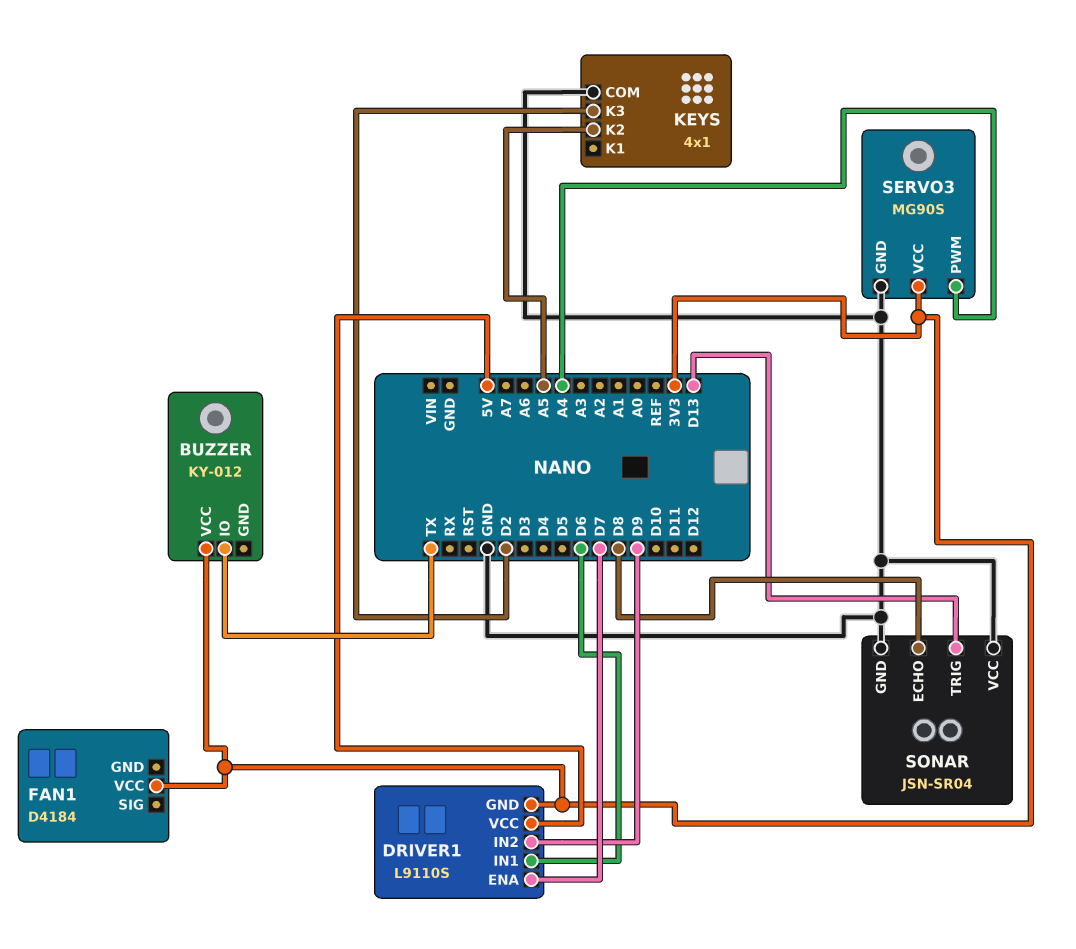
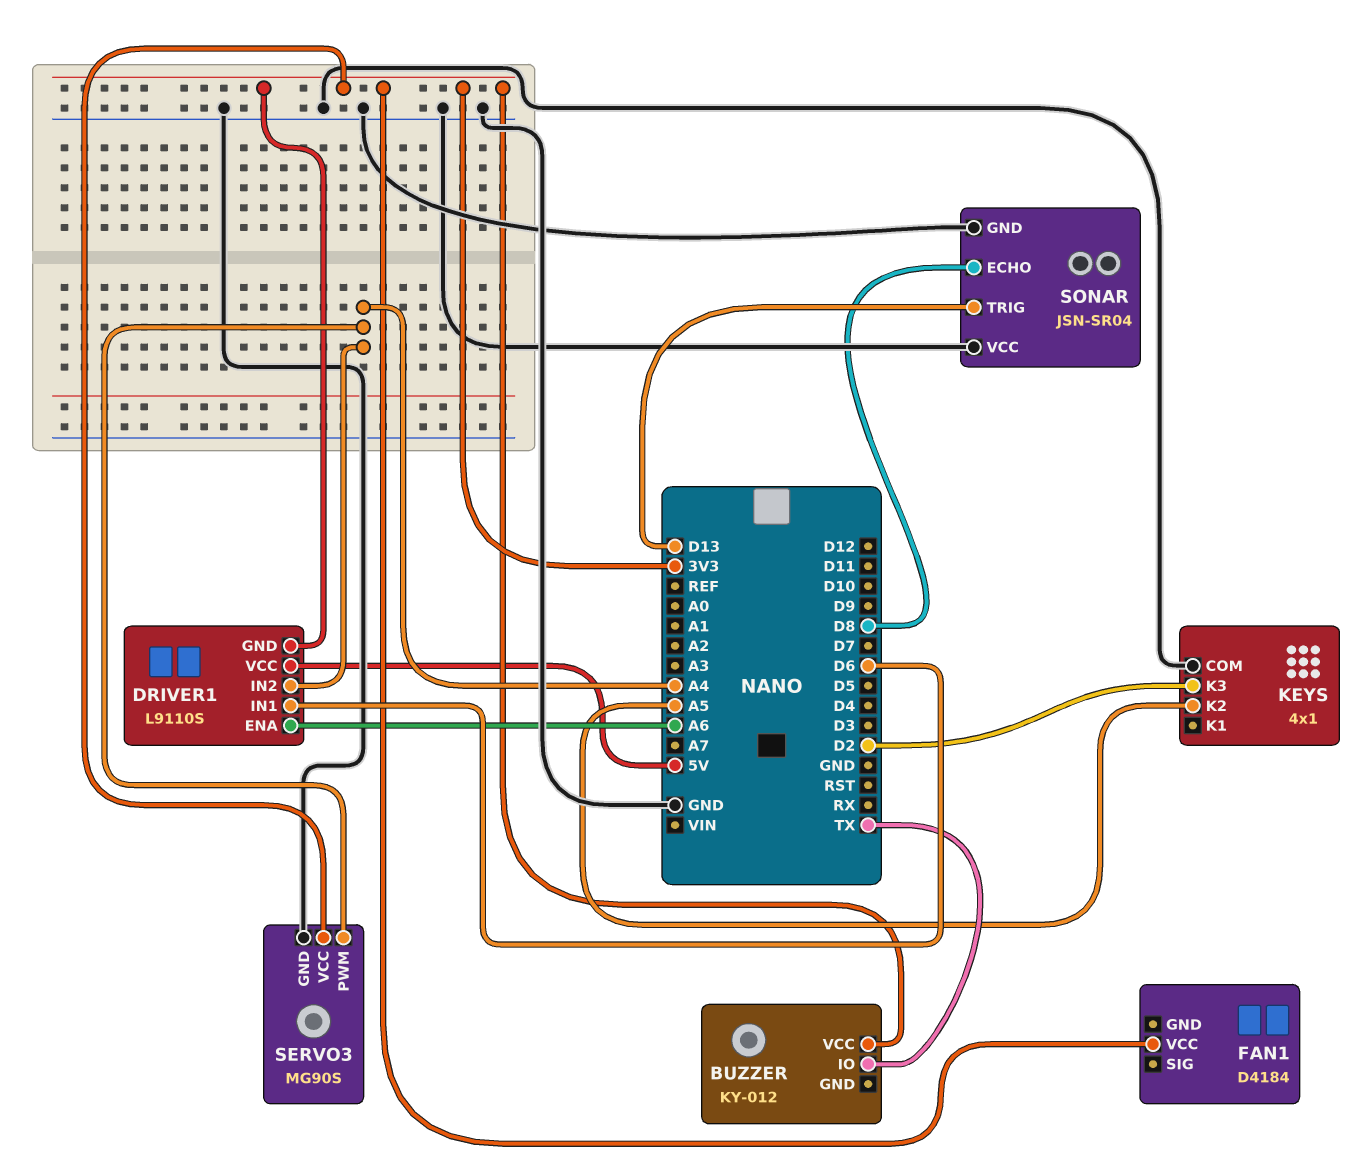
DRIVER1 pin ENA: D7 -> A6
DRIVER1 pin IN2: D9 -> A4

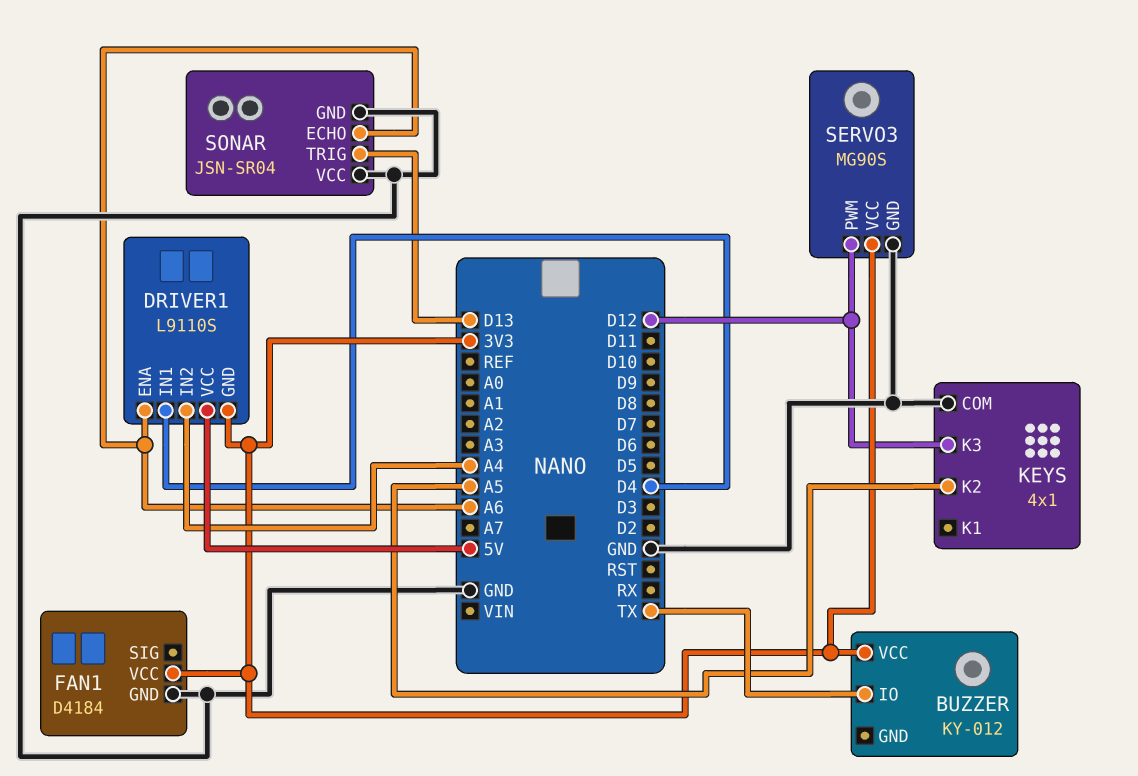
DRIVER1 pin IN1: D6 -> D4
FAN1 pin GND: none -> GND
KEYS pin K3: D2 -> D12
SERVO3 pin PWM: A4 -> D12
SONAR pin ECHO: D8 -> A6

